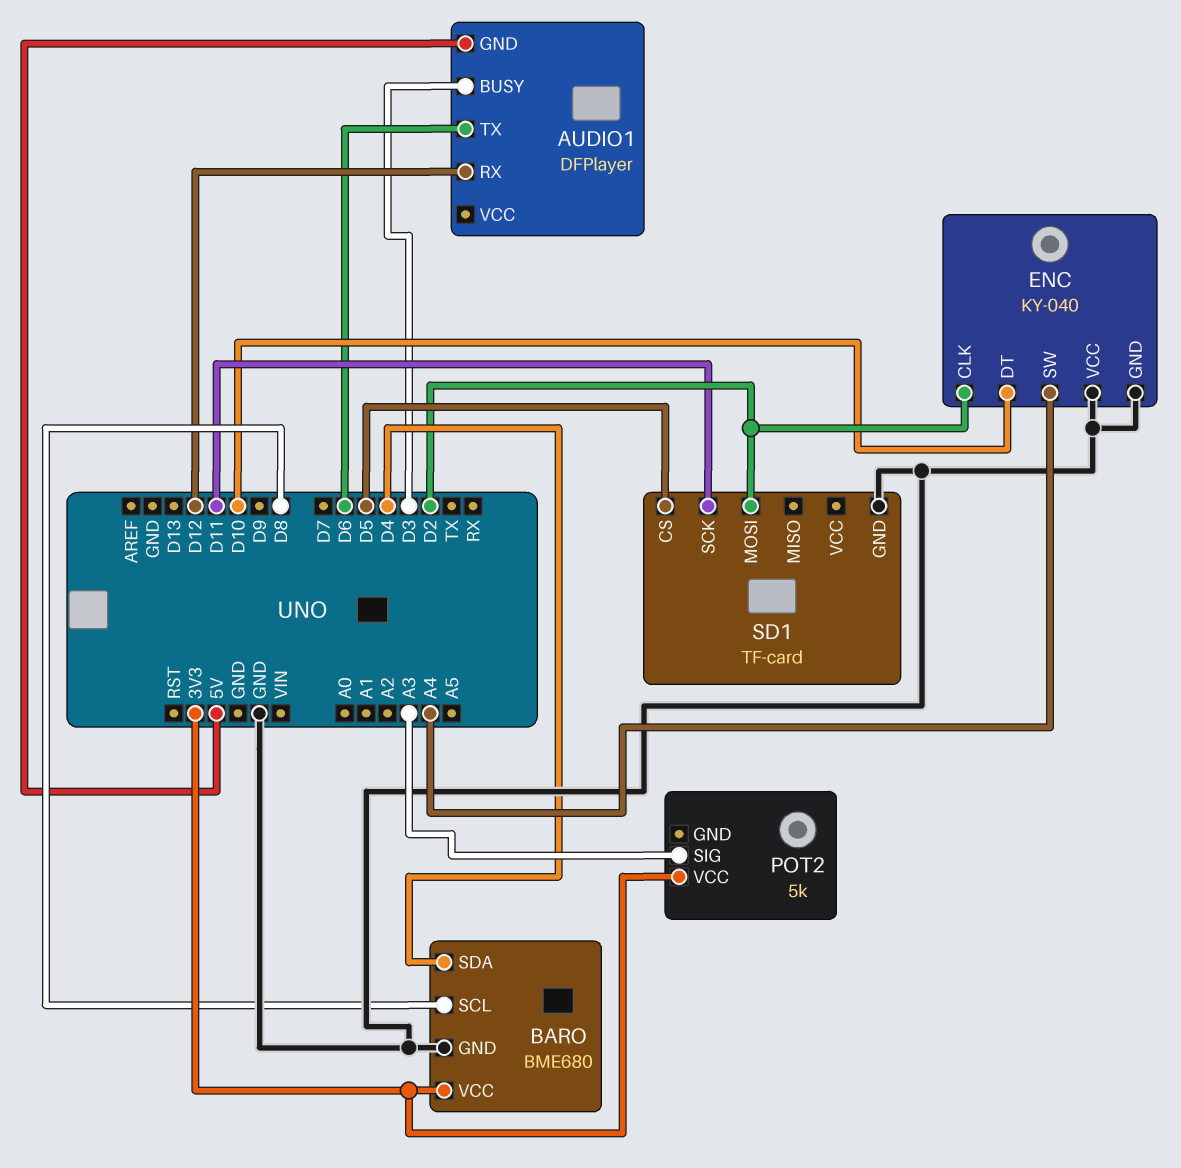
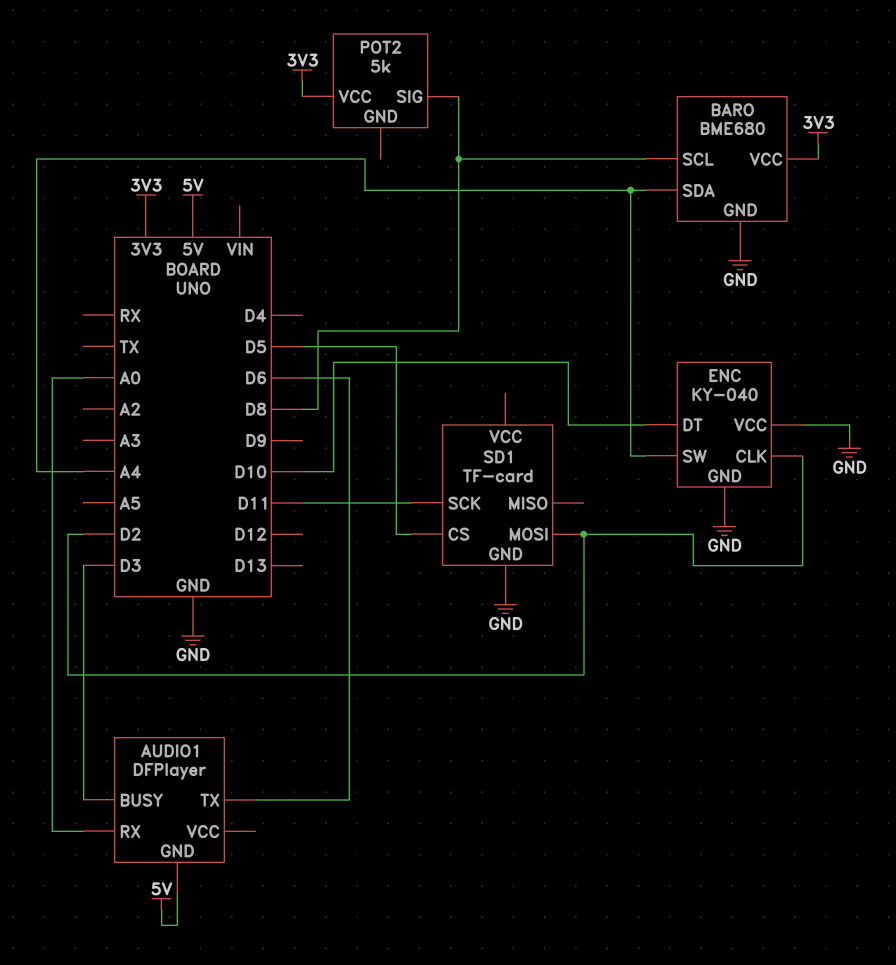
AUDIO1 pin RX: D12 -> A0
BARO pin SDA: D4 -> A4
POT2 pin SIG: A3 -> D8

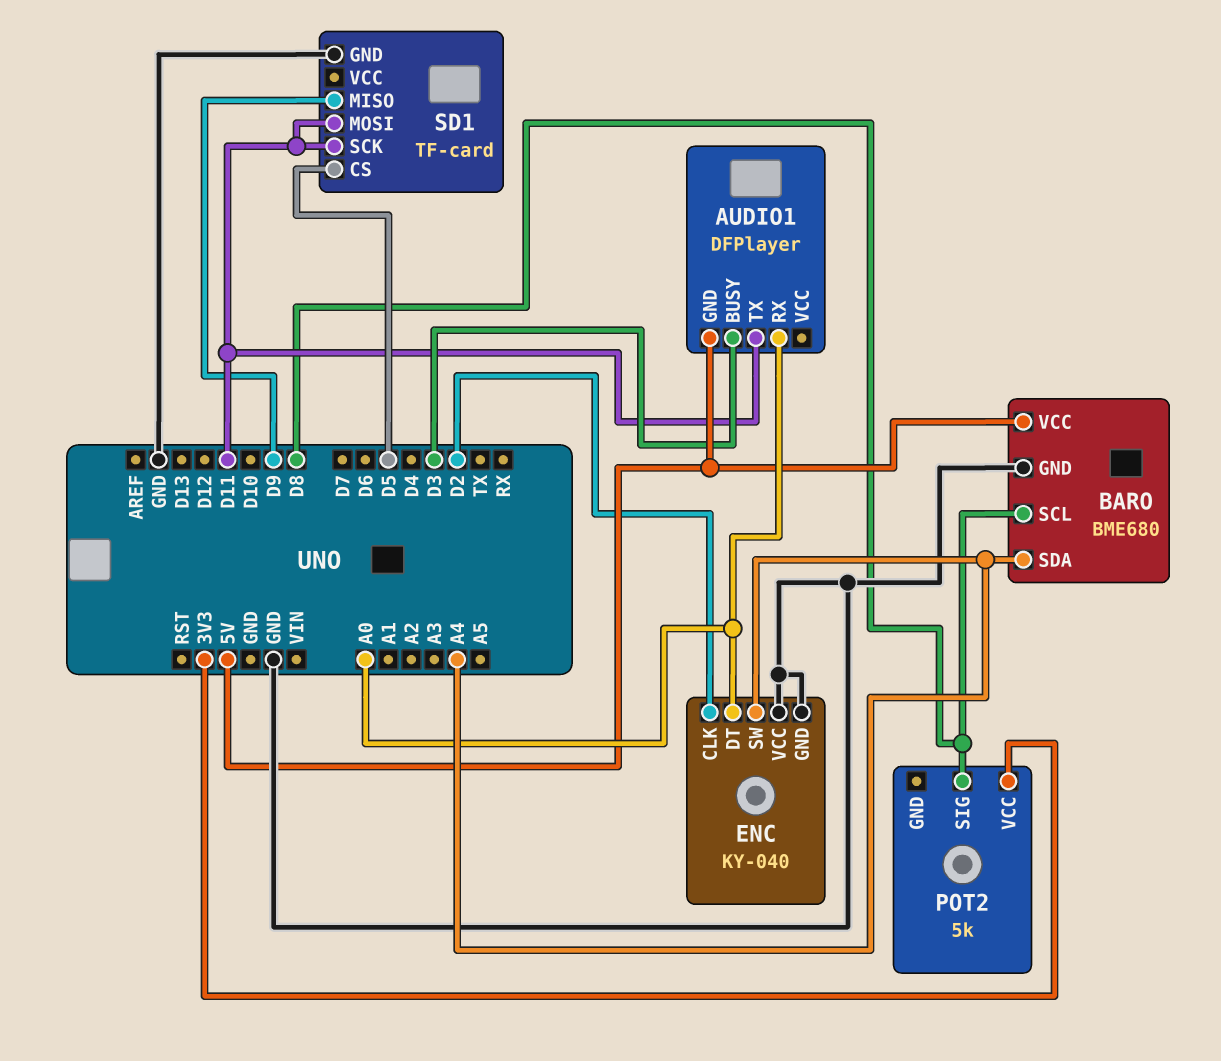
AUDIO1 pin TX: D6 -> D11
BARO pin VCC: 3V3 -> 5V
ENC pin DT: D10 -> A0
SD1 pin MISO: none -> D9
SD1 pin MOSI: D2 -> D11

